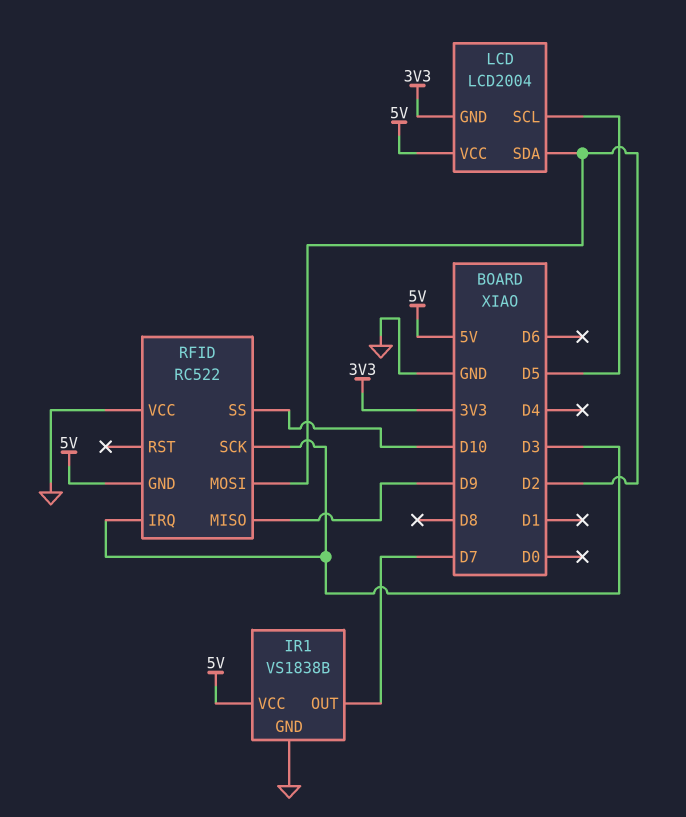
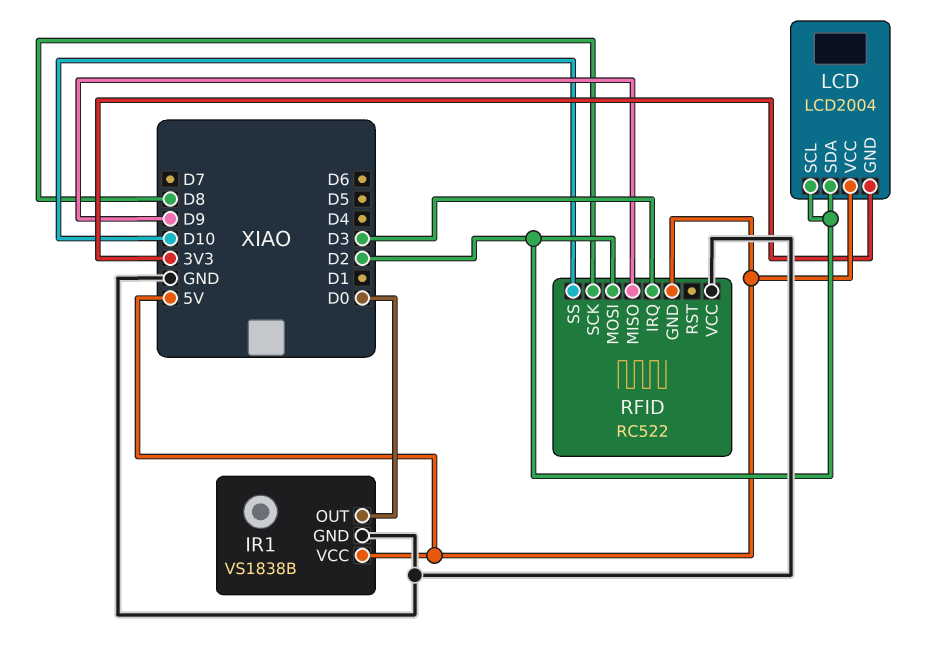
IR1 pin OUT: D7 -> D0
LCD pin SCL: D5 -> D2
RFID pin SCK: D3 -> D8

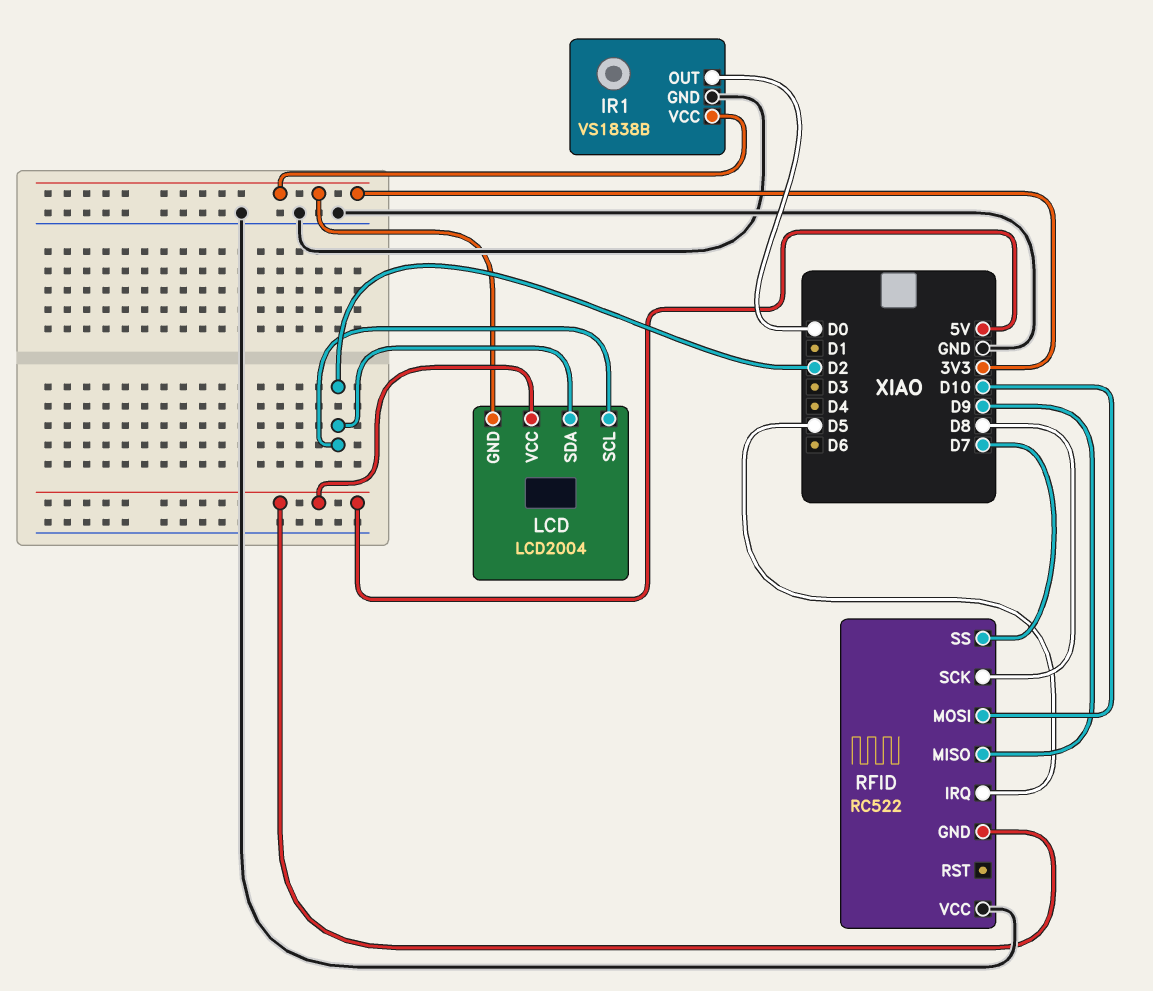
IR1 pin VCC: 5V -> 3V3
RFID pin IRQ: D3 -> D5
RFID pin MOSI: D2 -> D10
RFID pin SS: D10 -> D7

